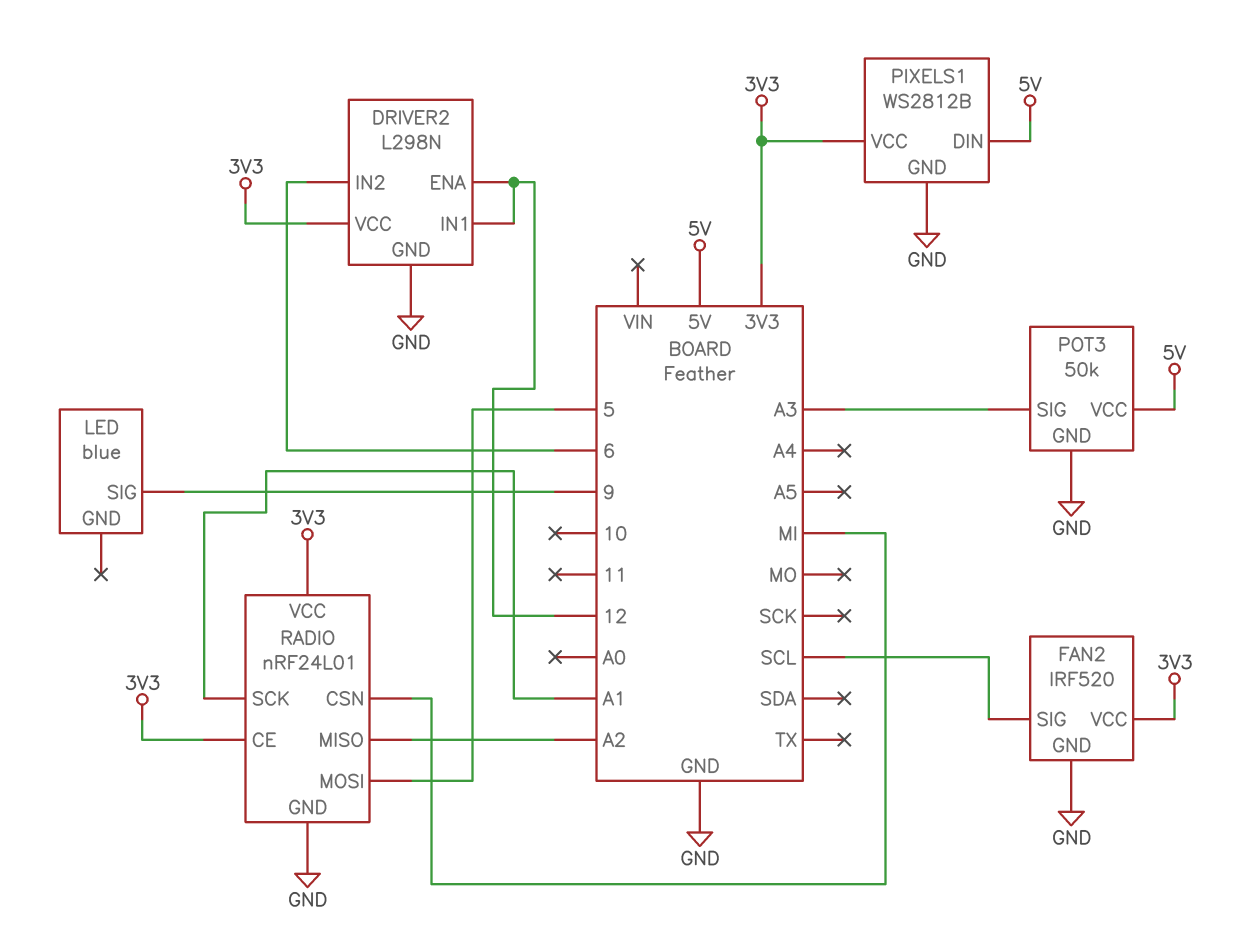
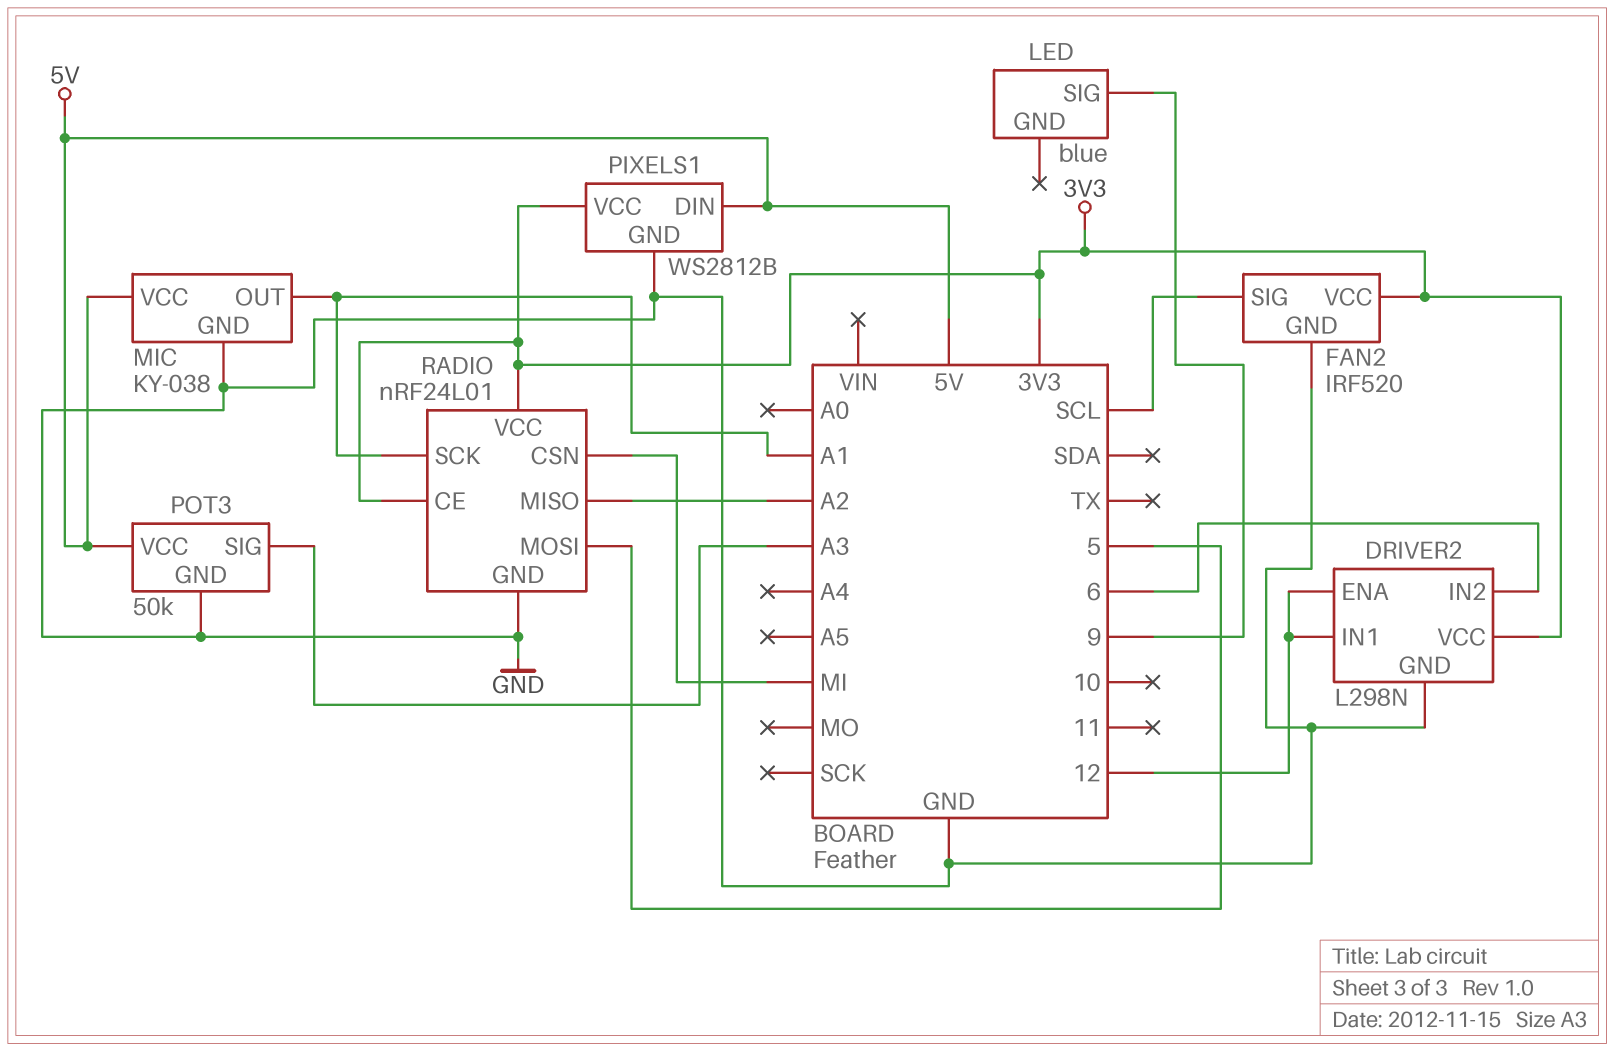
MIC: none -> KY-038
MIC pin GND: none -> GND
MIC pin OUT: none -> A1
MIC pin VCC: none -> 5V

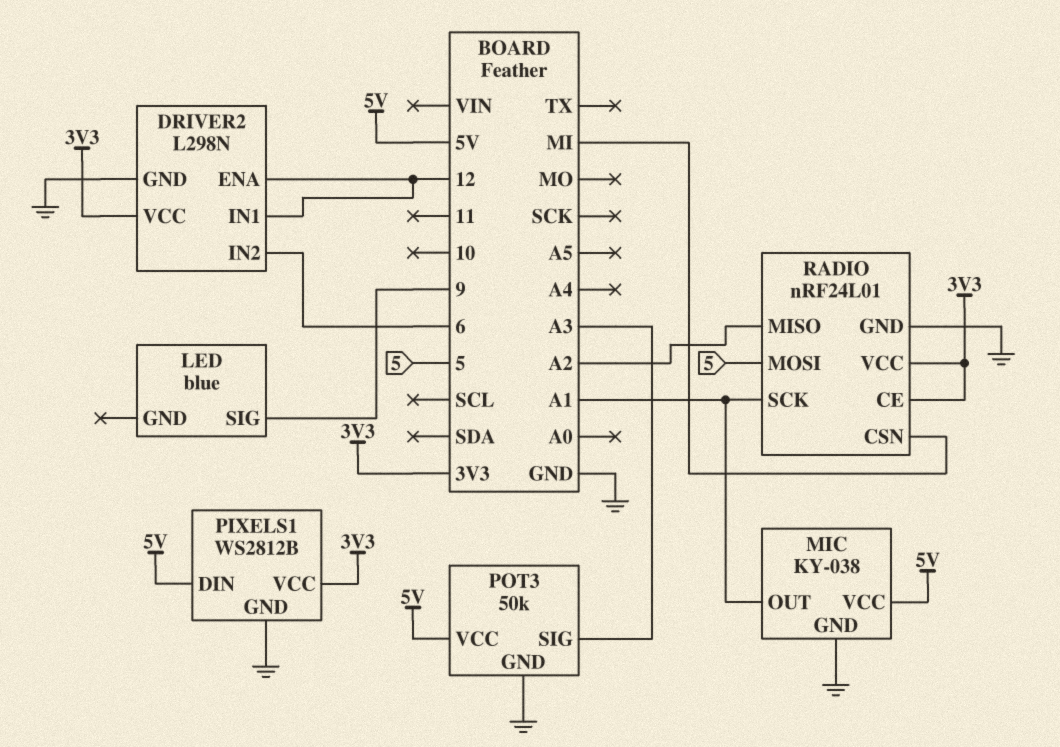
FAN2: IRF520 -> none
FAN2 pin GND: GND -> none
FAN2 pin SIG: SCL -> none
FAN2 pin VCC: 3V3 -> none

